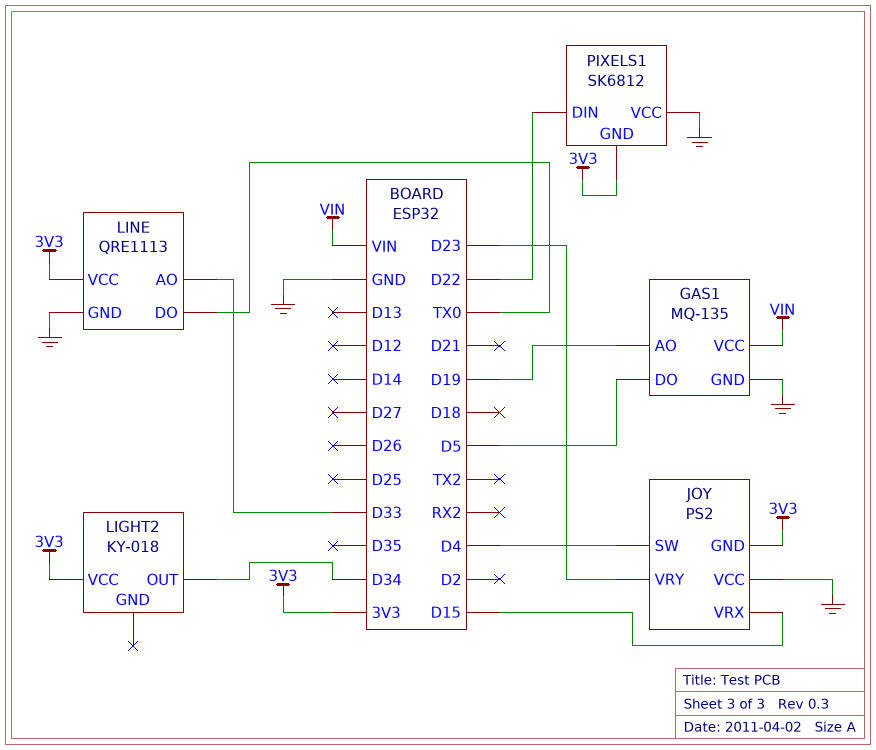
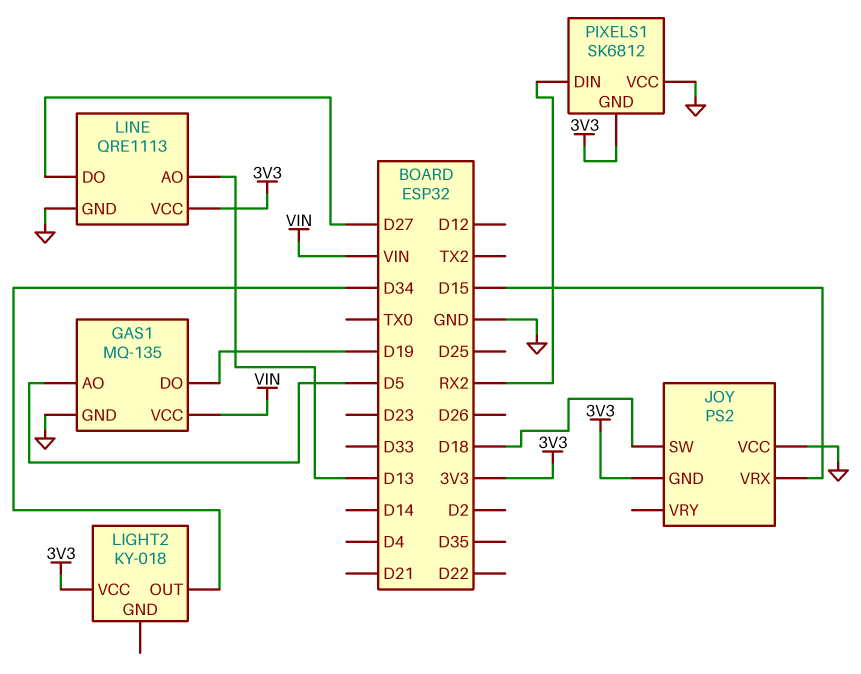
GAS1 pin AO: D19 -> D5
GAS1 pin DO: D5 -> D19
JOY pin SW: D4 -> D18
JOY pin VRY: D23 -> none
LINE pin AO: D33 -> D13
LINE pin DO: TX0 -> D27
PIXELS1 pin DIN: D22 -> RX2

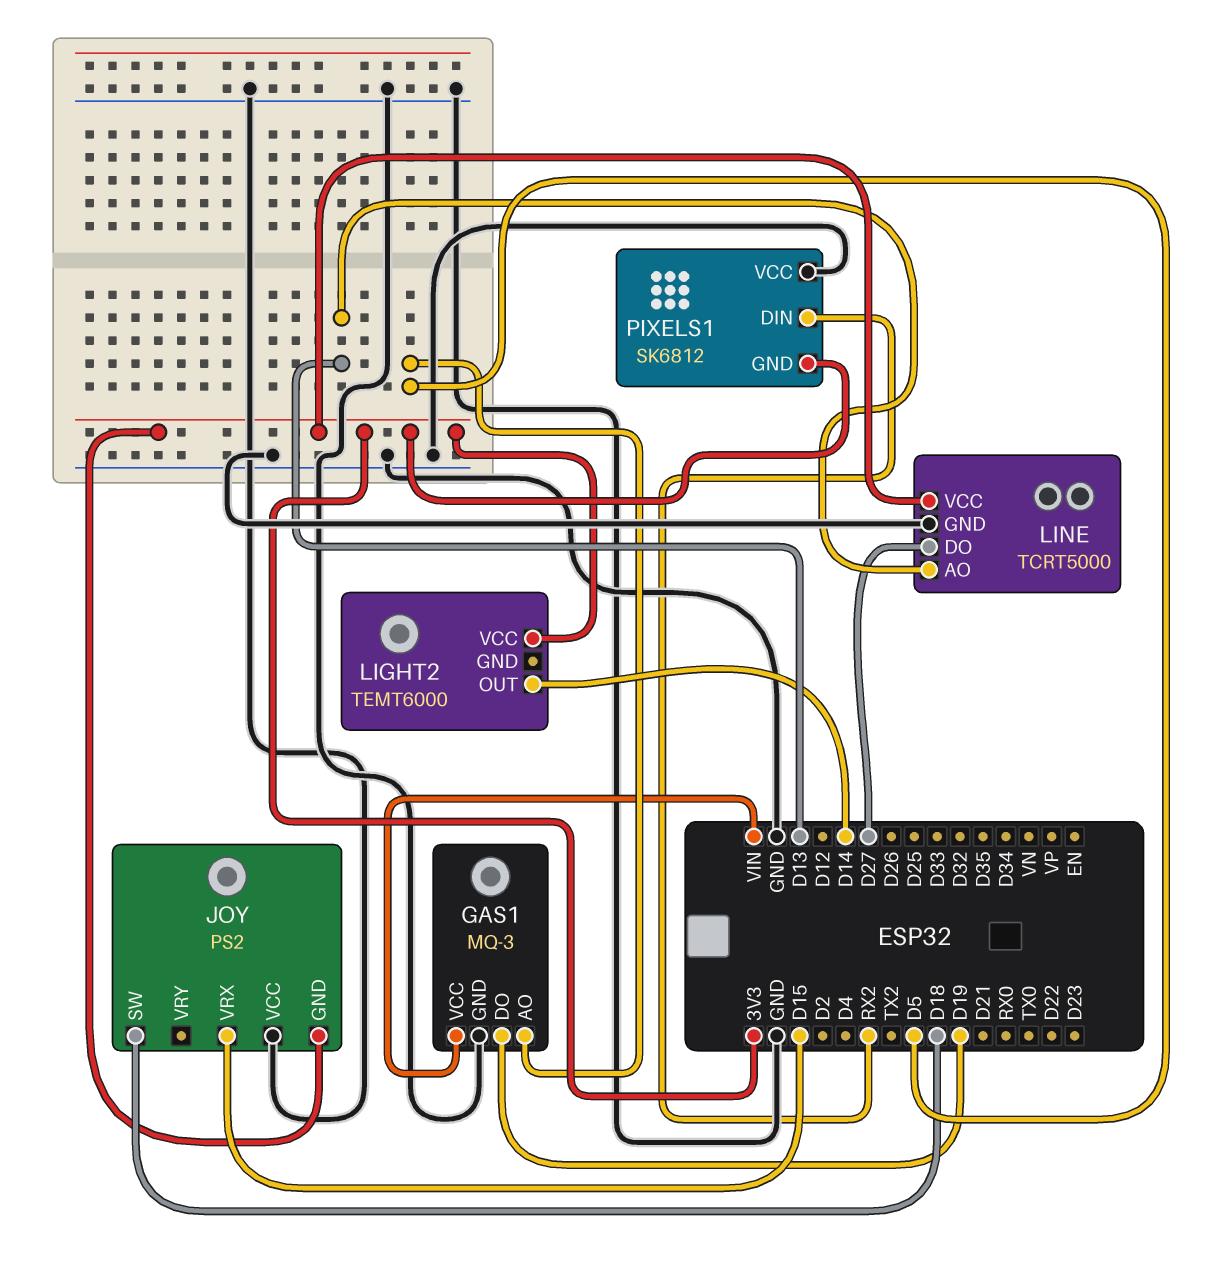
GAS1: MQ-135 -> MQ-3
LIGHT2: KY-018 -> TEMT6000
LIGHT2 pin OUT: D34 -> D14
LINE: QRE1113 -> TCRT5000

